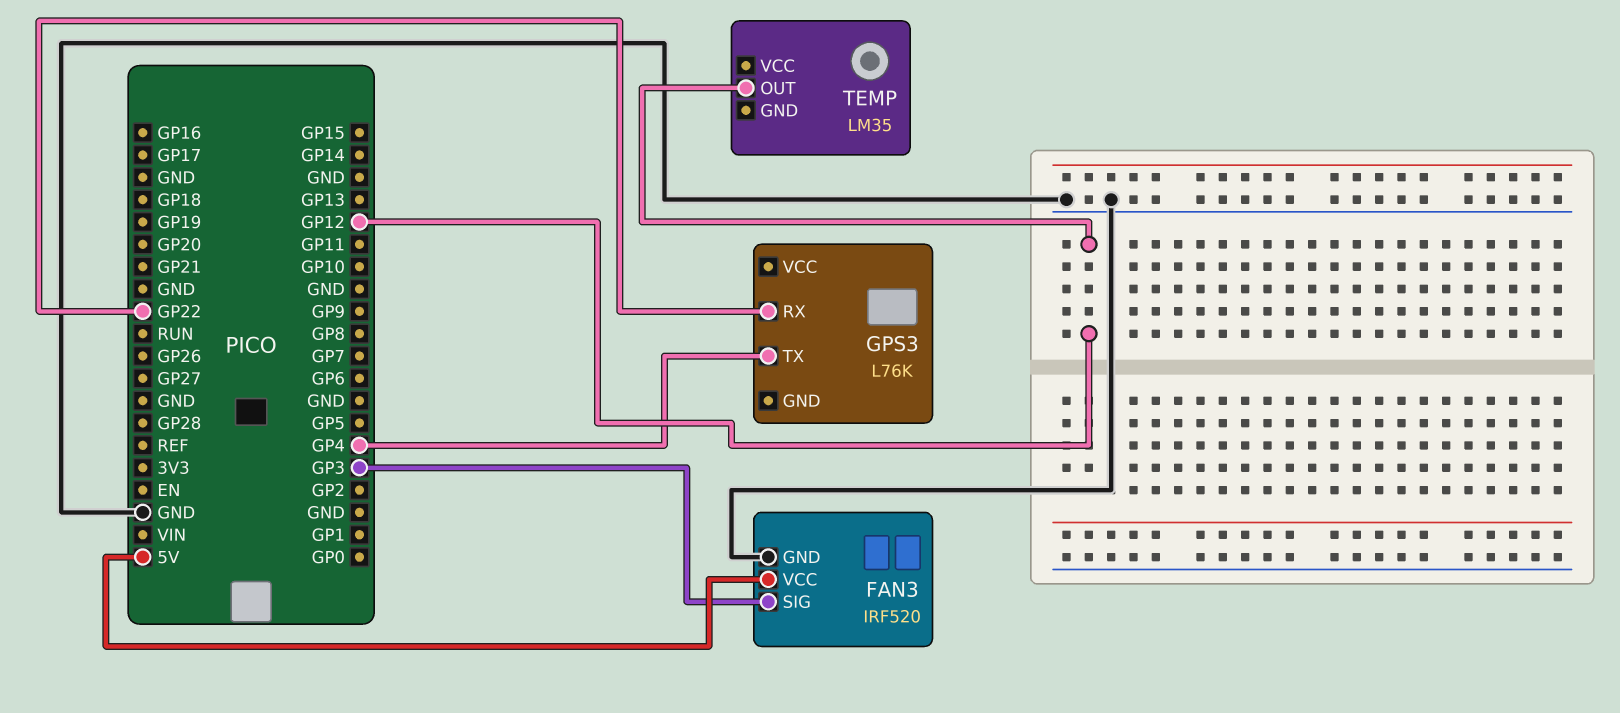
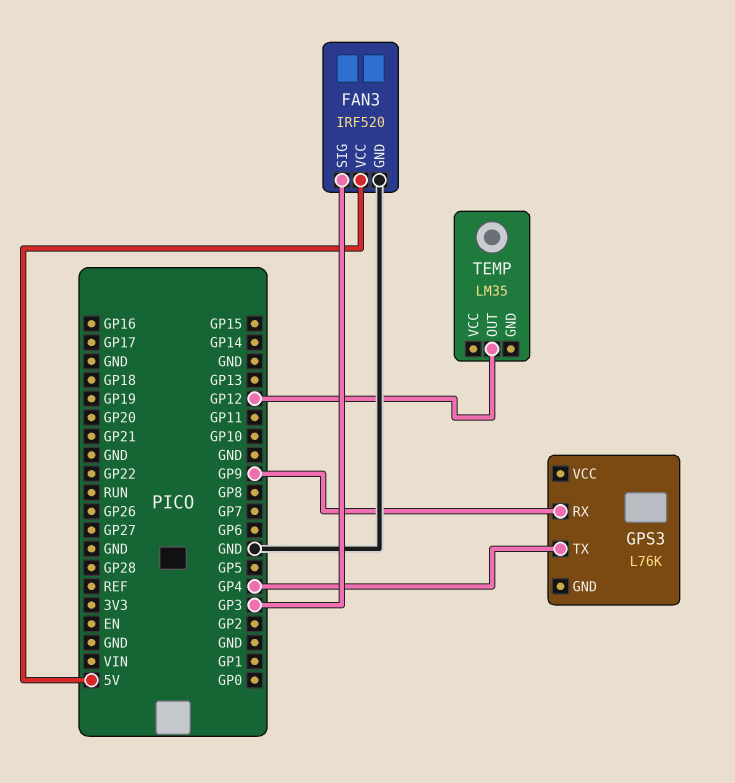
GPS3 pin RX: GP22 -> GP9

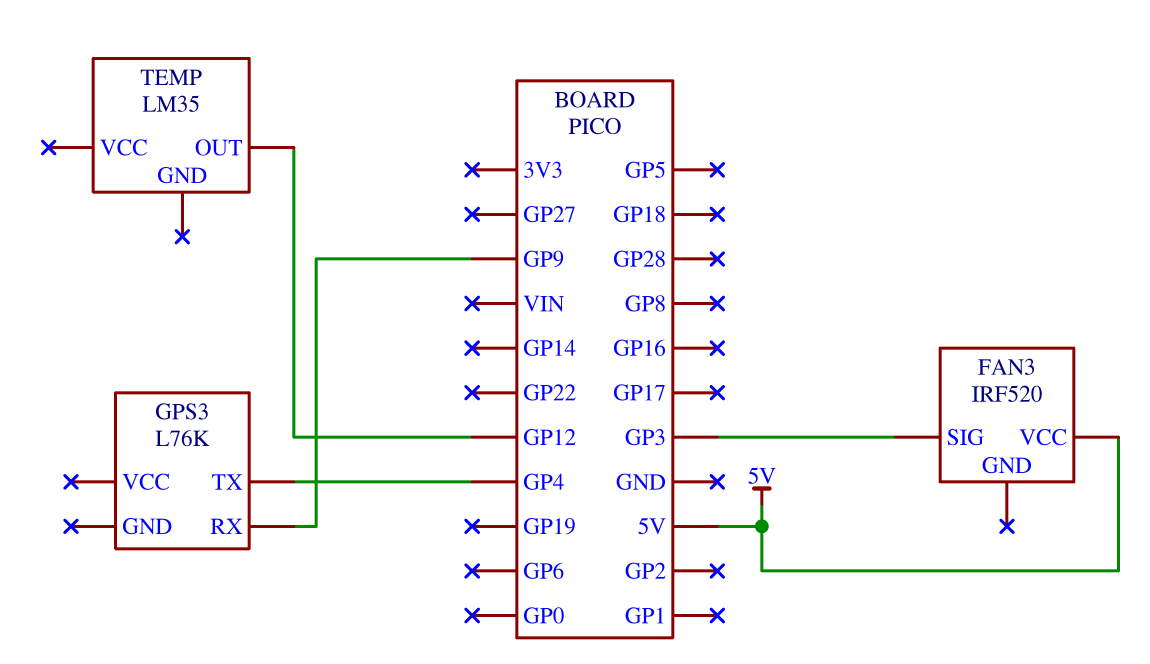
FAN3 pin GND: GND -> none

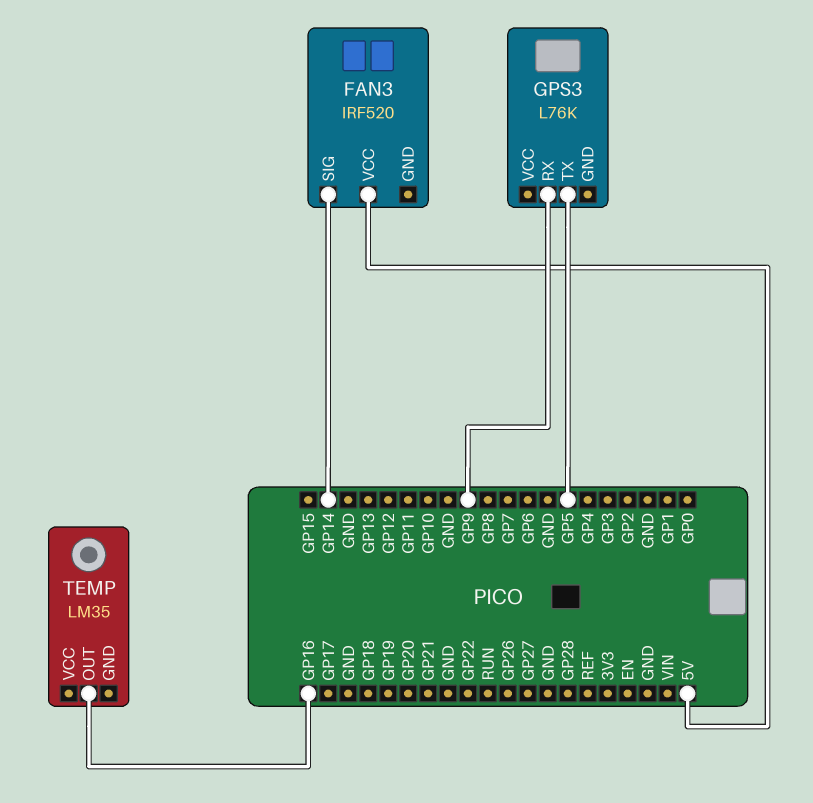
FAN3 pin SIG: GP3 -> GP14
GPS3 pin TX: GP4 -> GP5
TEMP pin OUT: GP12 -> GP16

